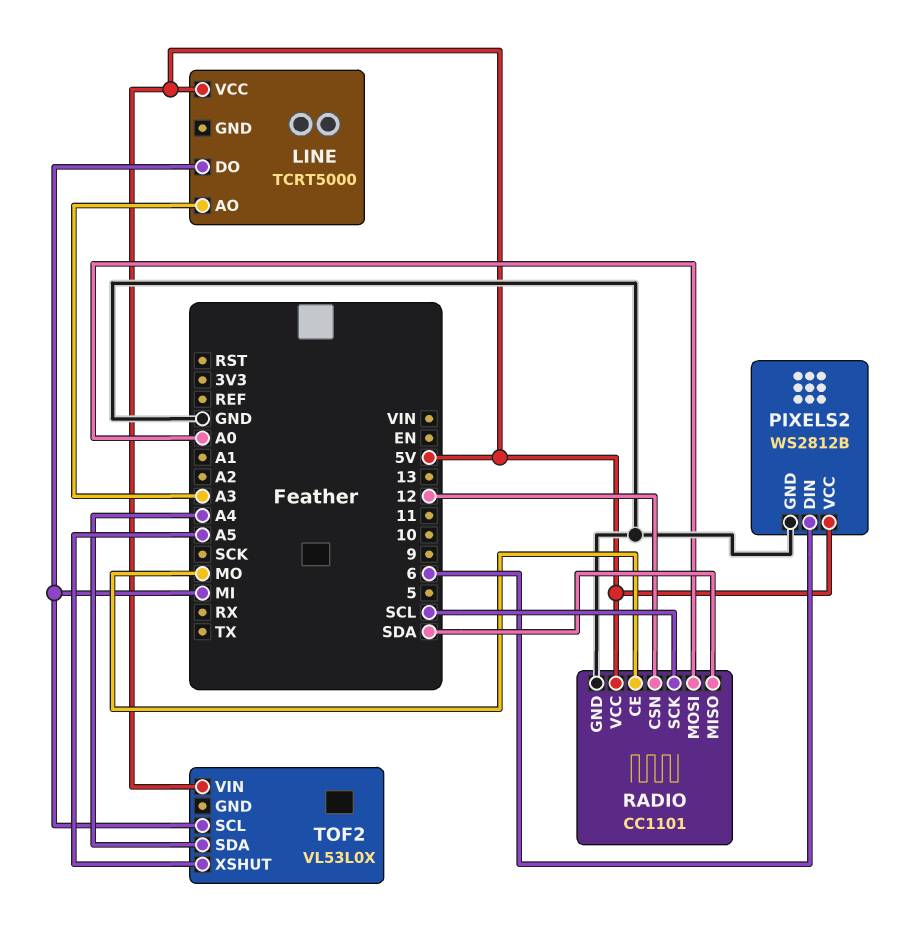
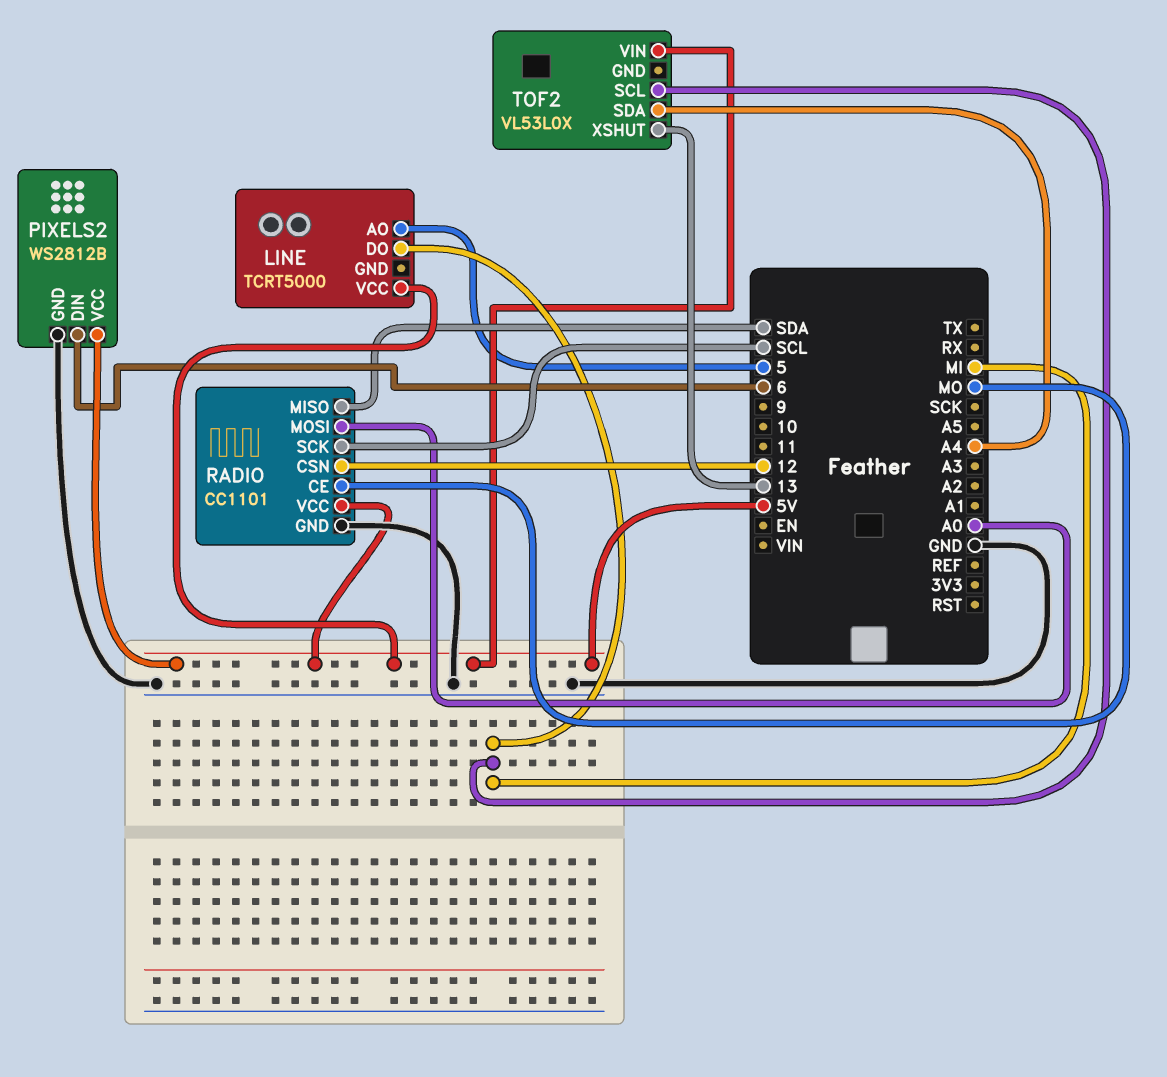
LINE pin AO: A3 -> 5
TOF2 pin XSHUT: A5 -> 13

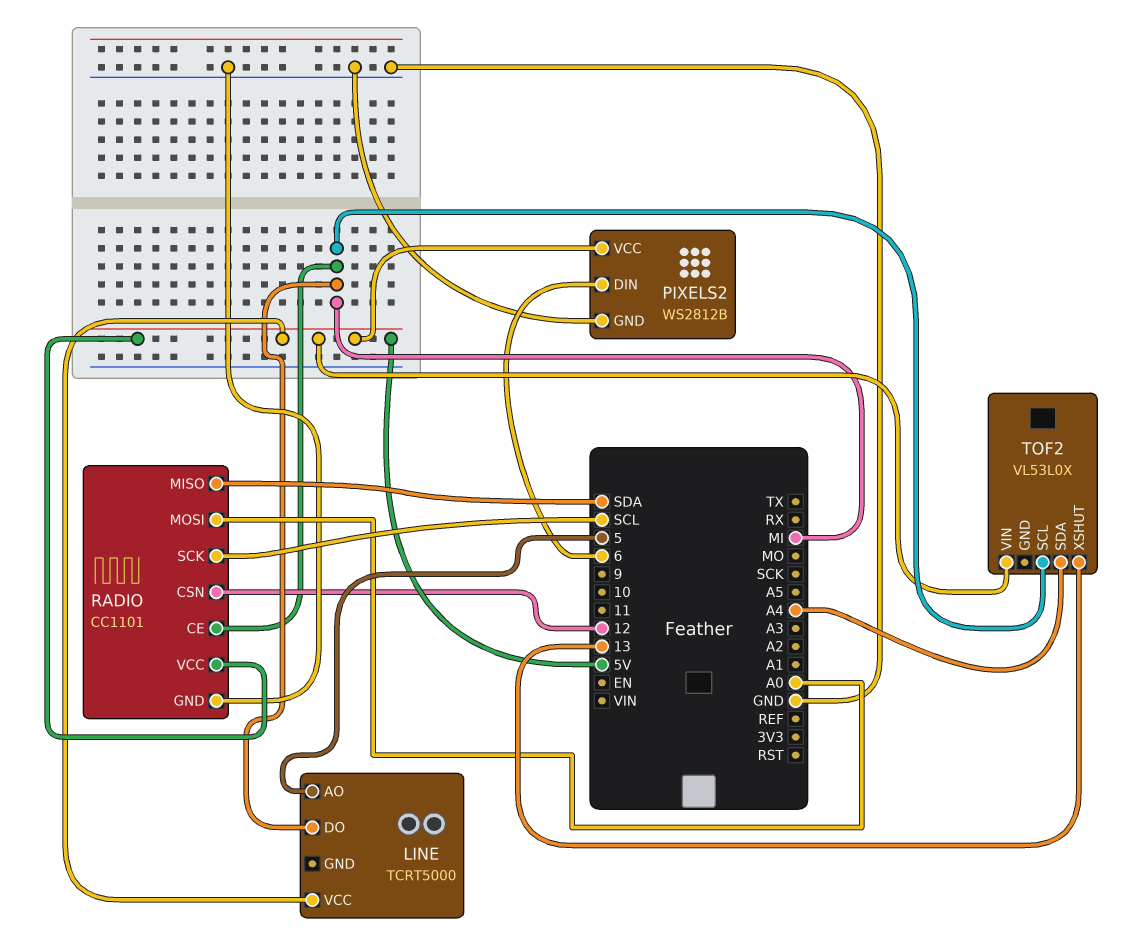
RADIO pin CE: MO -> MI

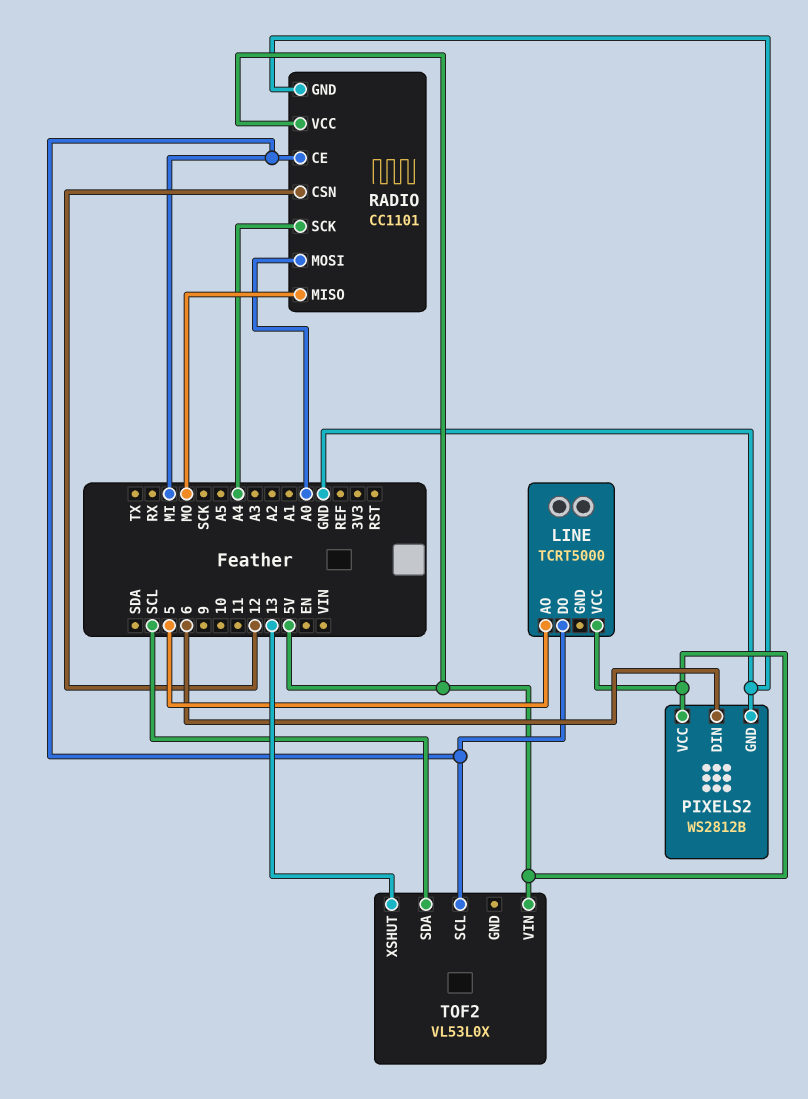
RADIO pin MISO: SDA -> MO
RADIO pin SCK: SCL -> A4
TOF2 pin SDA: A4 -> SCL

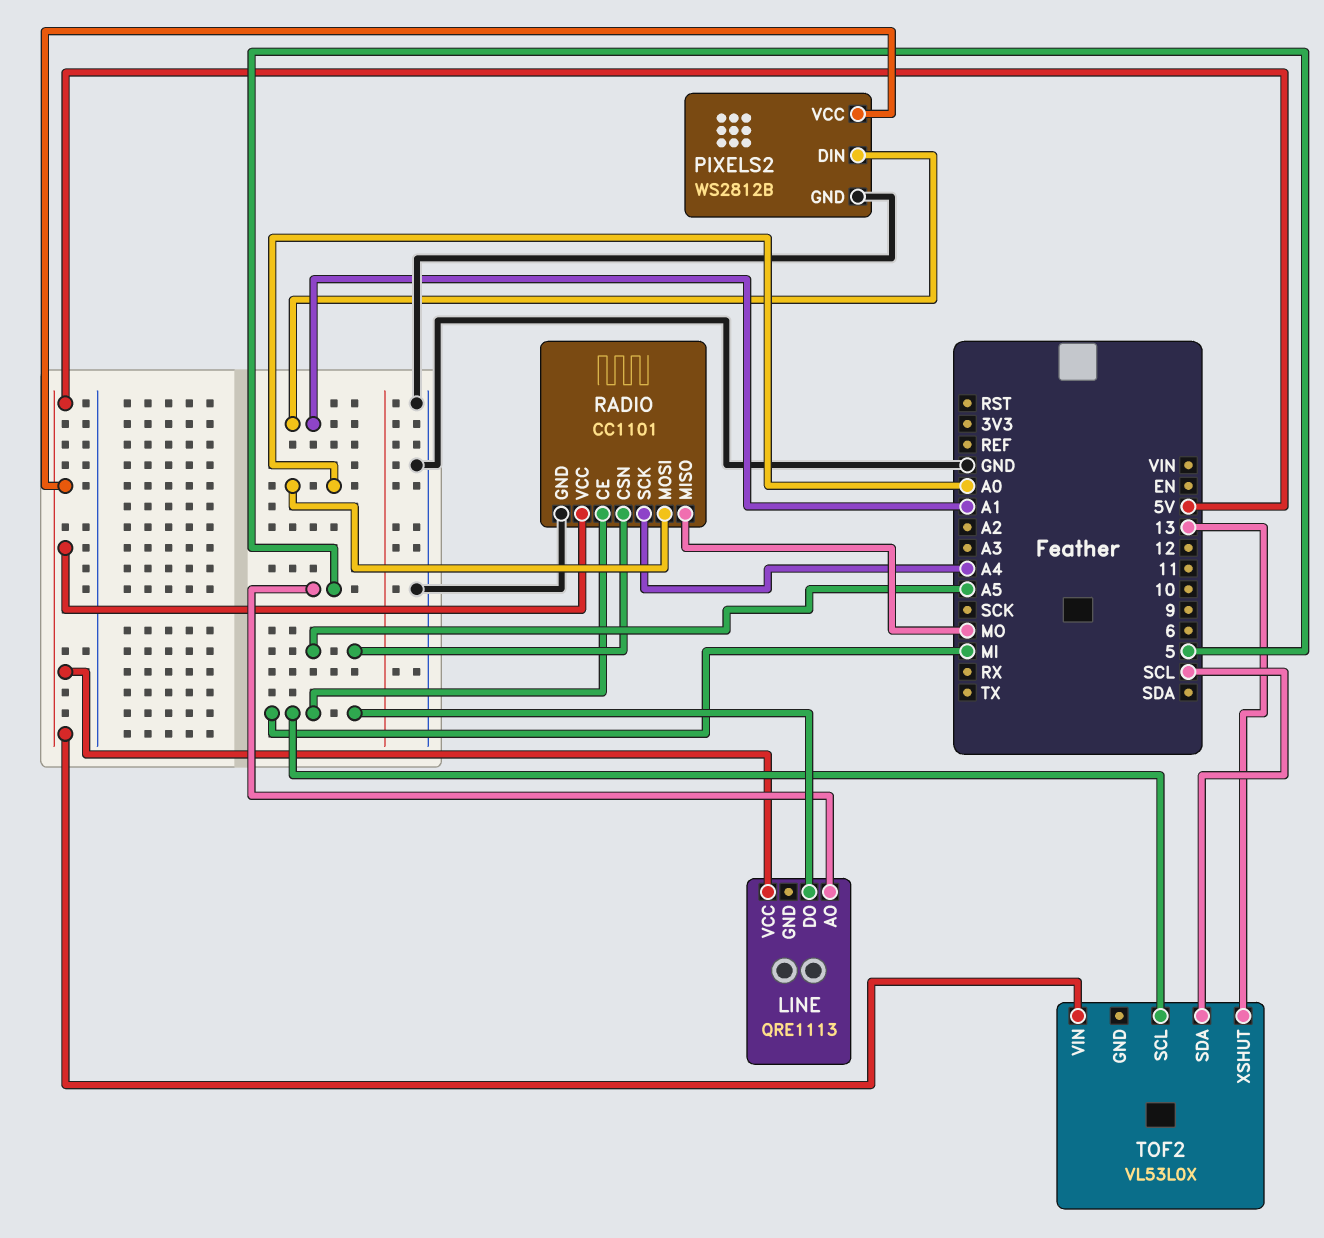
LINE: TCRT5000 -> QRE1113
PIXELS2 pin DIN: 6 -> A1
RADIO pin CSN: 12 -> A5

